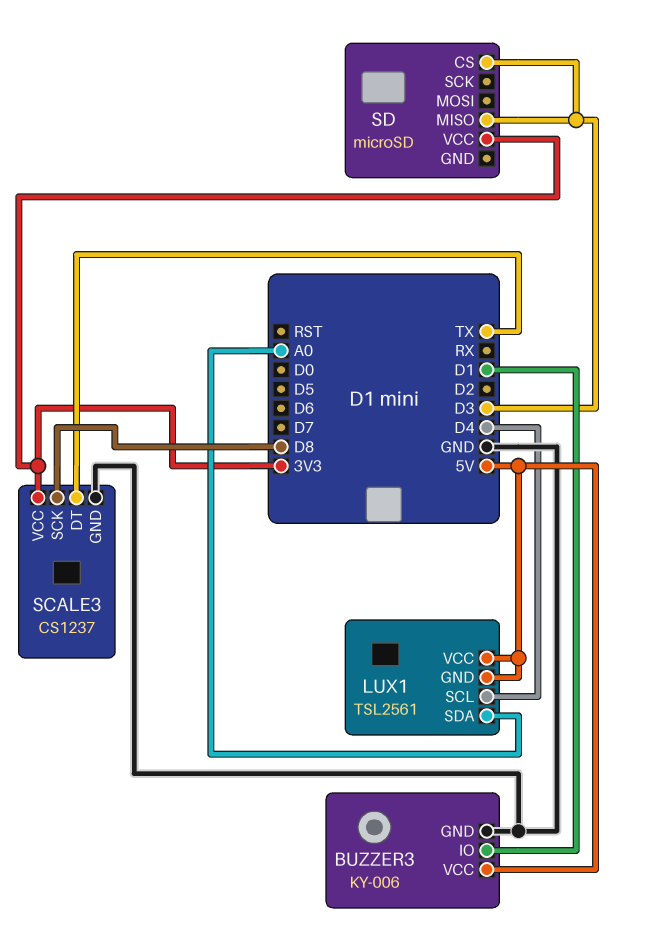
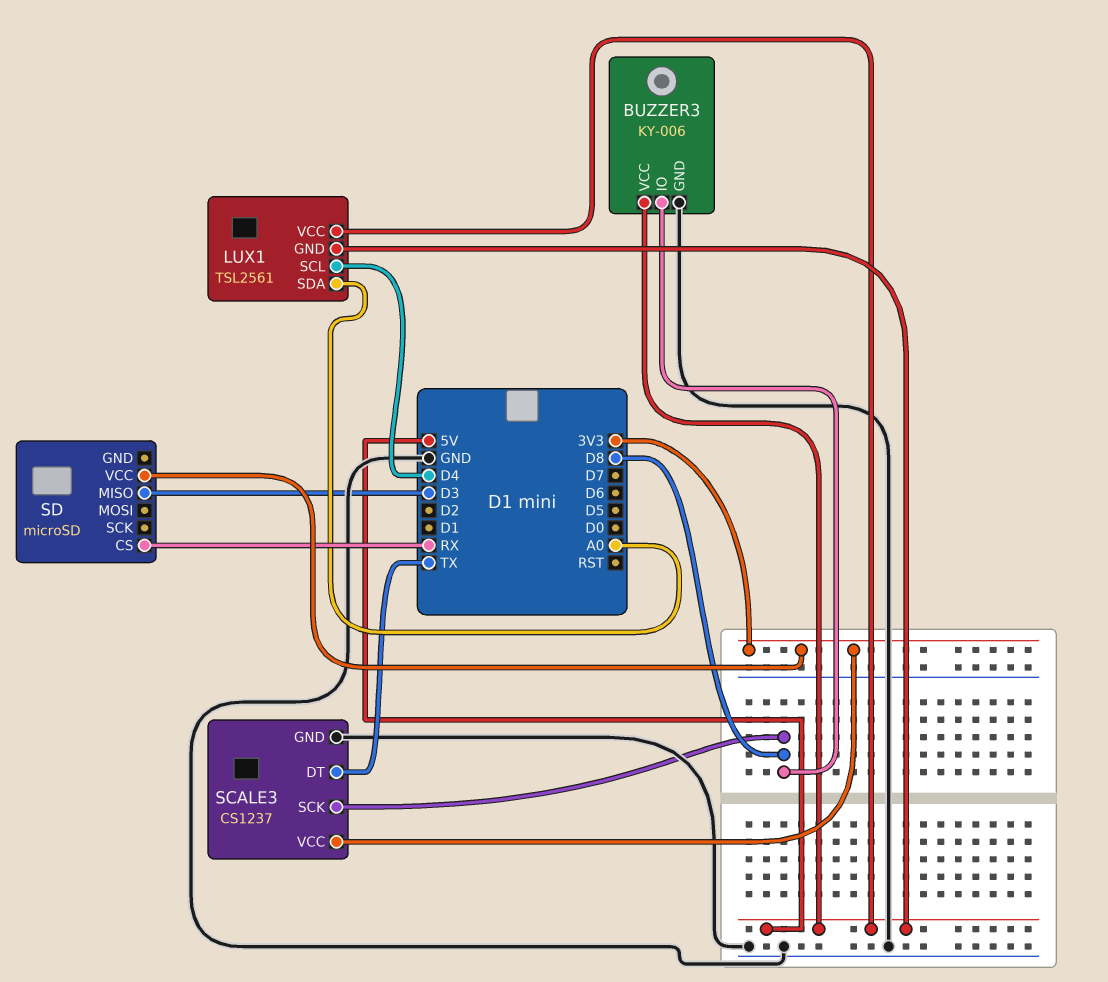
BUZZER3 pin IO: D1 -> D8
SD pin CS: D3 -> RX

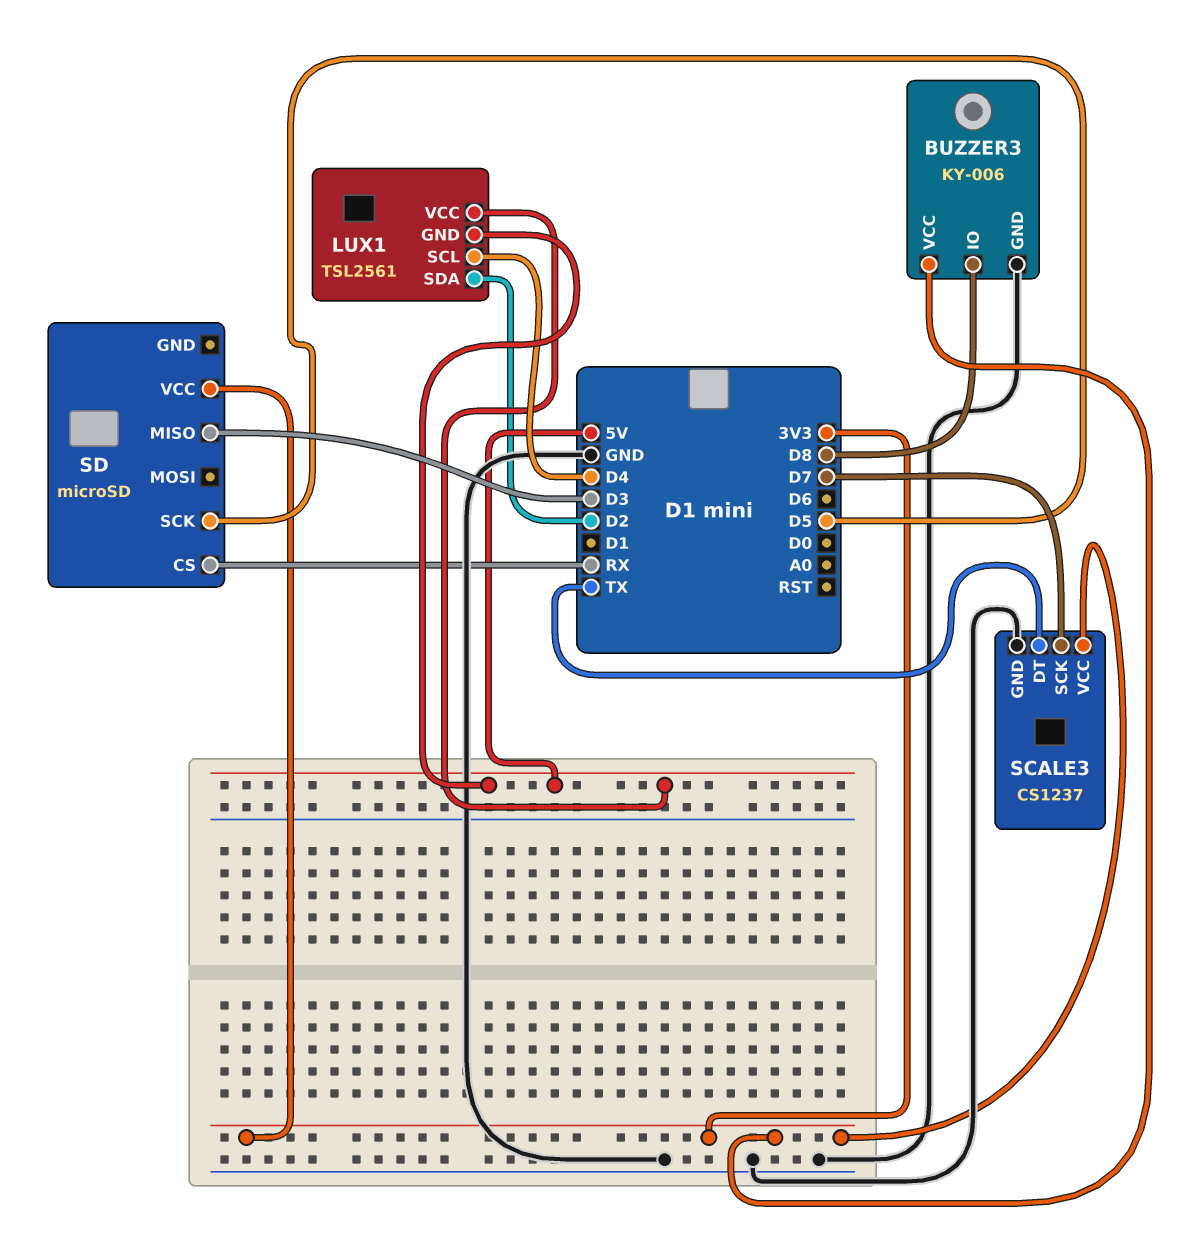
BUZZER3 pin VCC: 5V -> 3V3
LUX1 pin SDA: A0 -> D2
SCALE3 pin SCK: D8 -> D7
SD pin SCK: none -> D5

